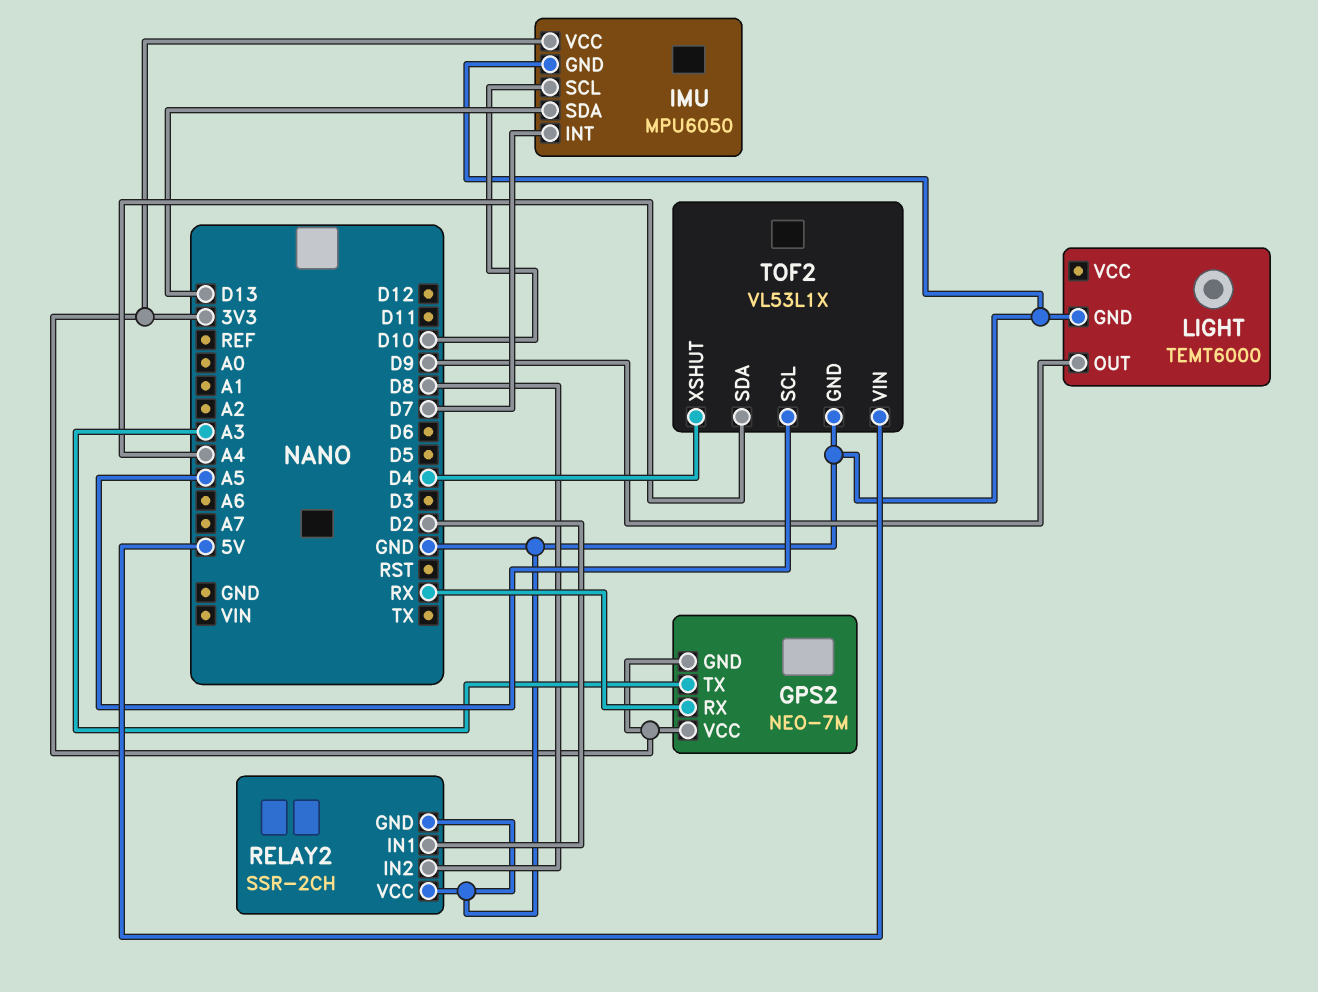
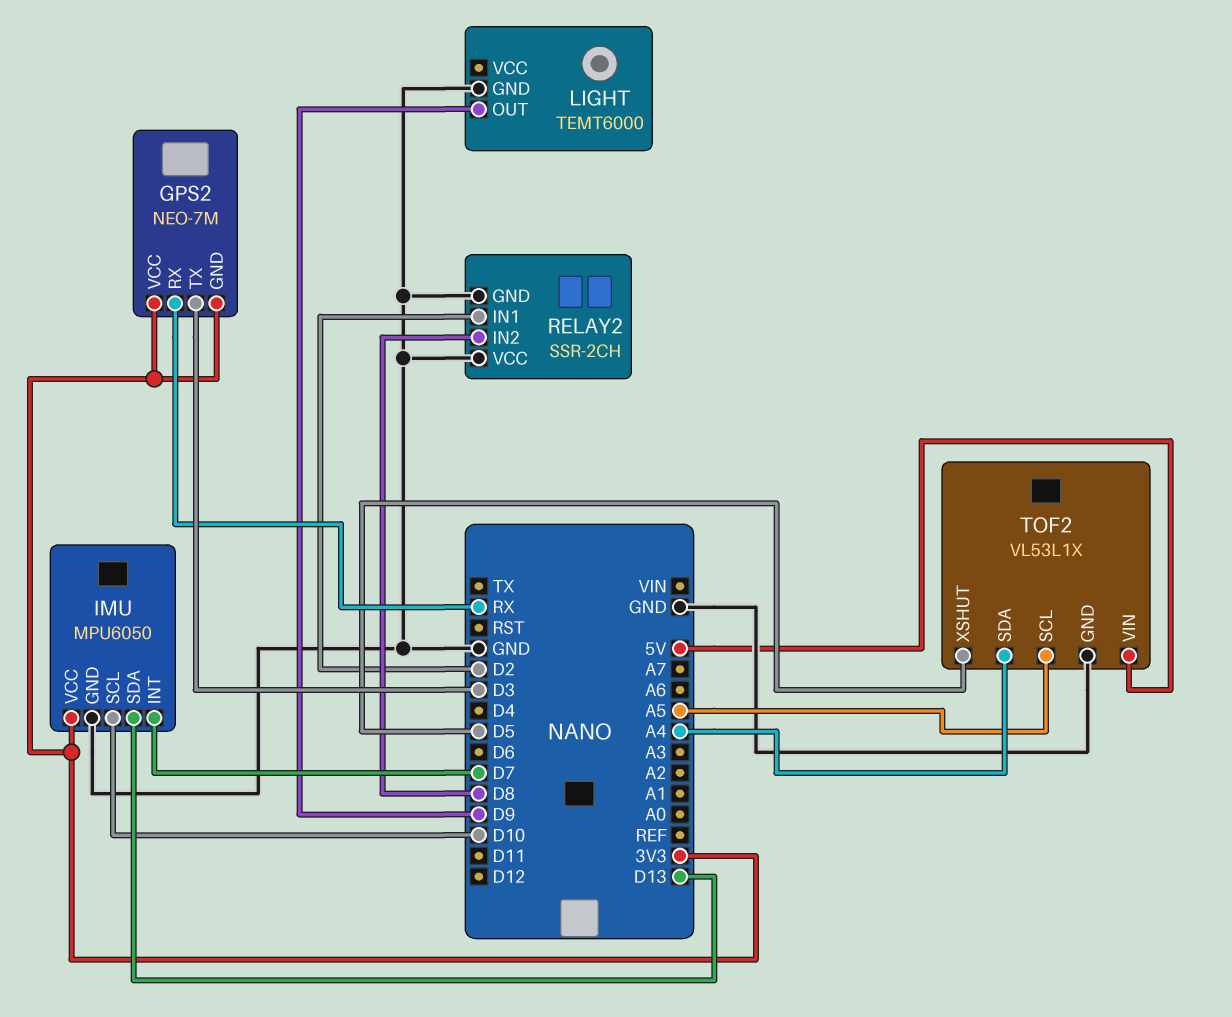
GPS2 pin TX: A3 -> D3
TOF2 pin XSHUT: D4 -> D5

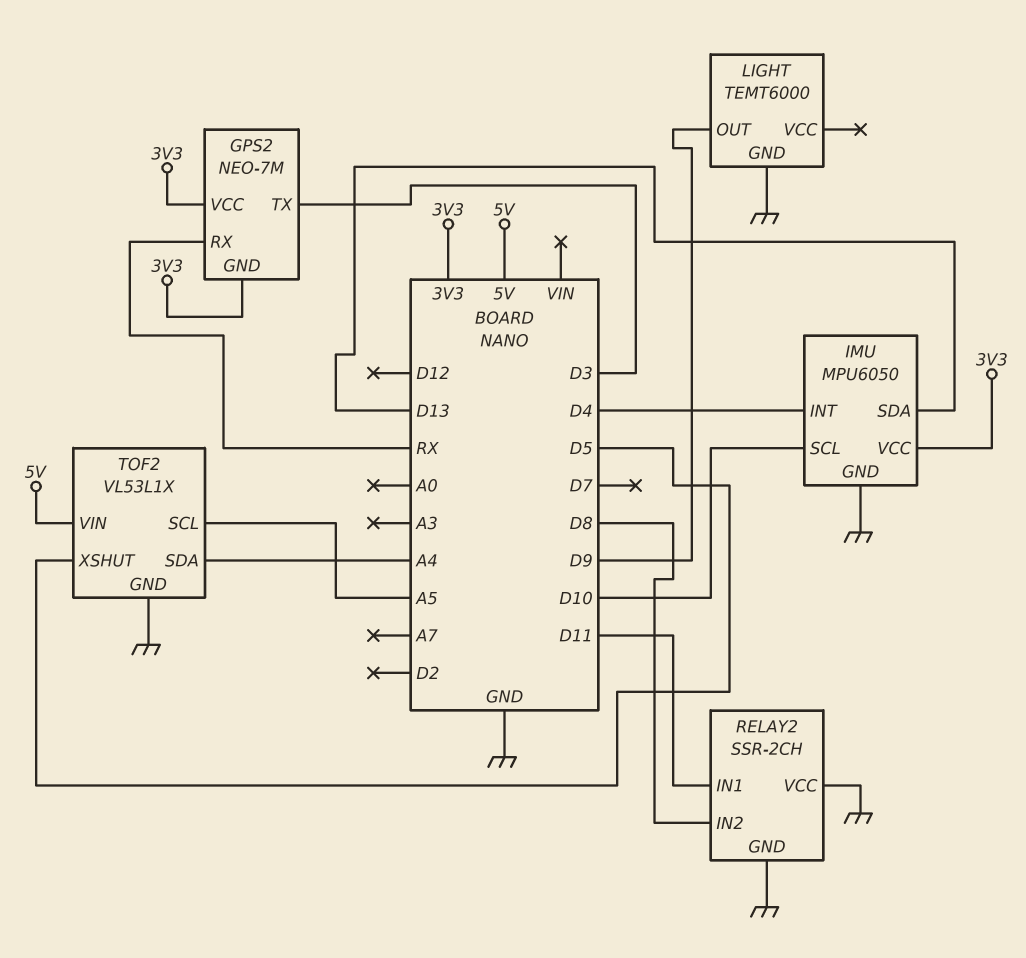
IMU pin INT: D7 -> D4
RELAY2 pin IN1: D2 -> D11

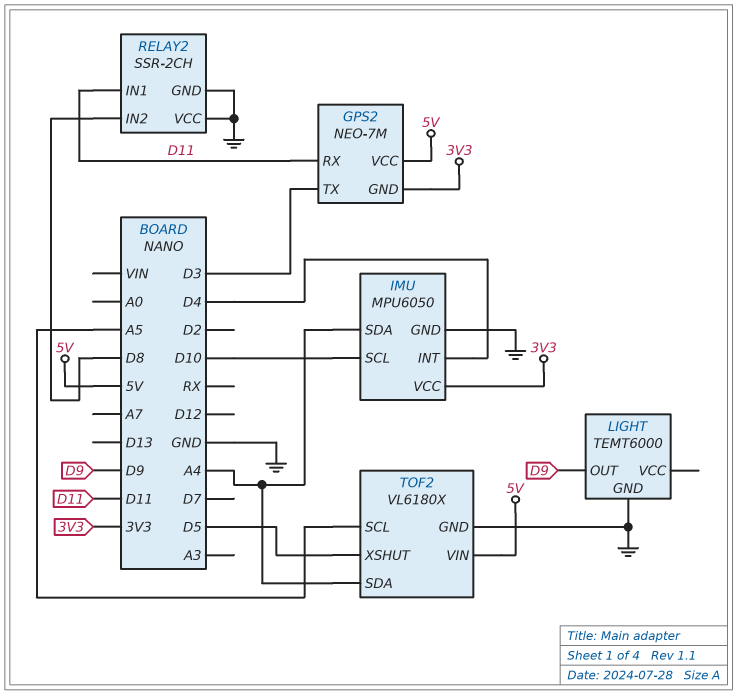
GPS2 pin RX: RX -> D11
GPS2 pin VCC: 3V3 -> 5V
IMU pin SDA: D13 -> A4
TOF2: VL53L1X -> VL6180X

